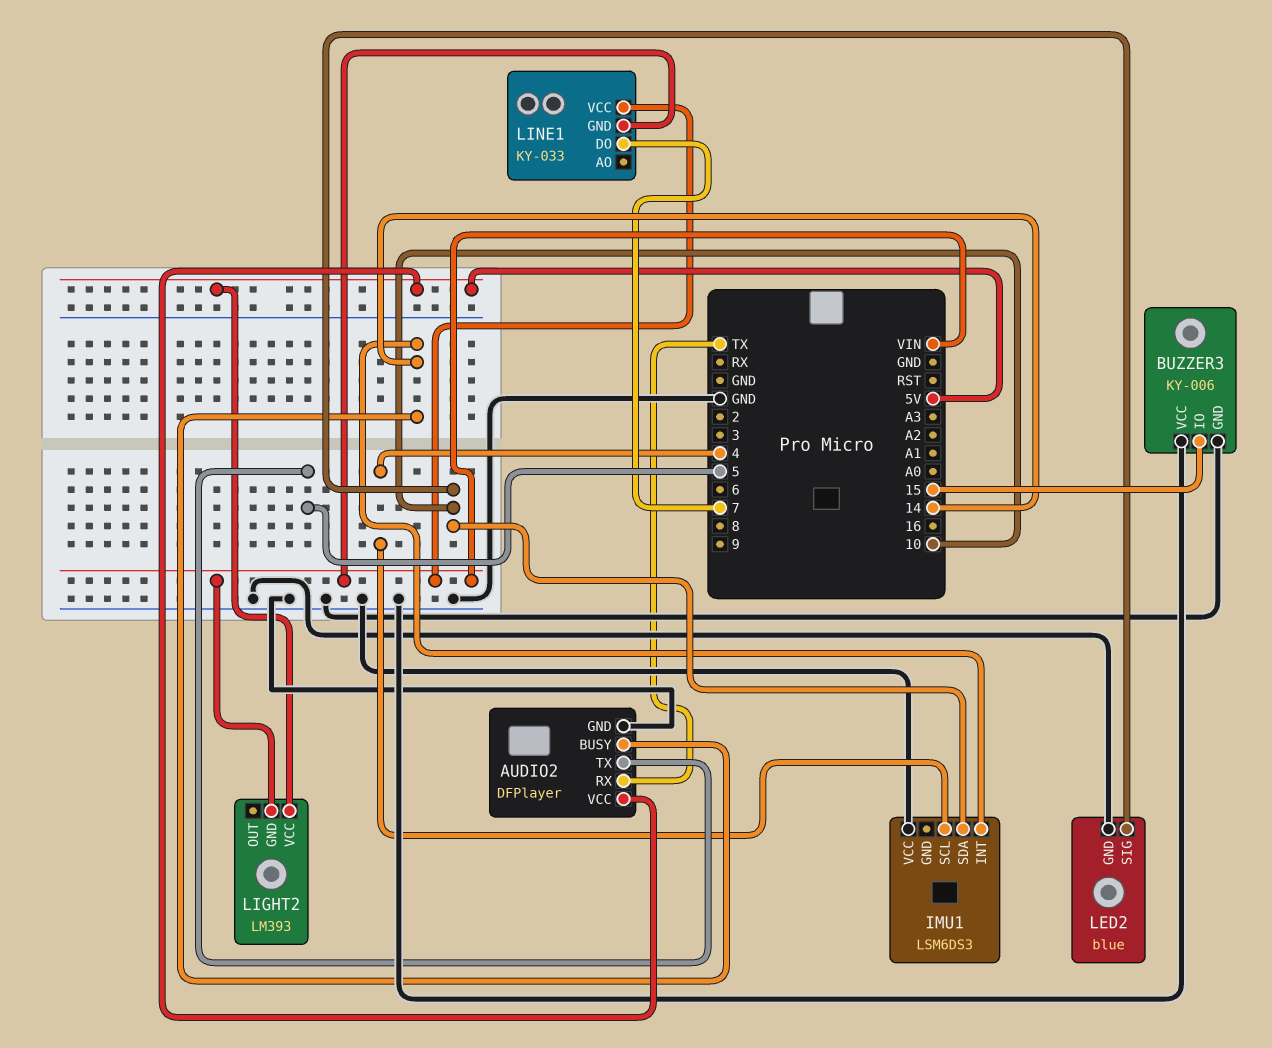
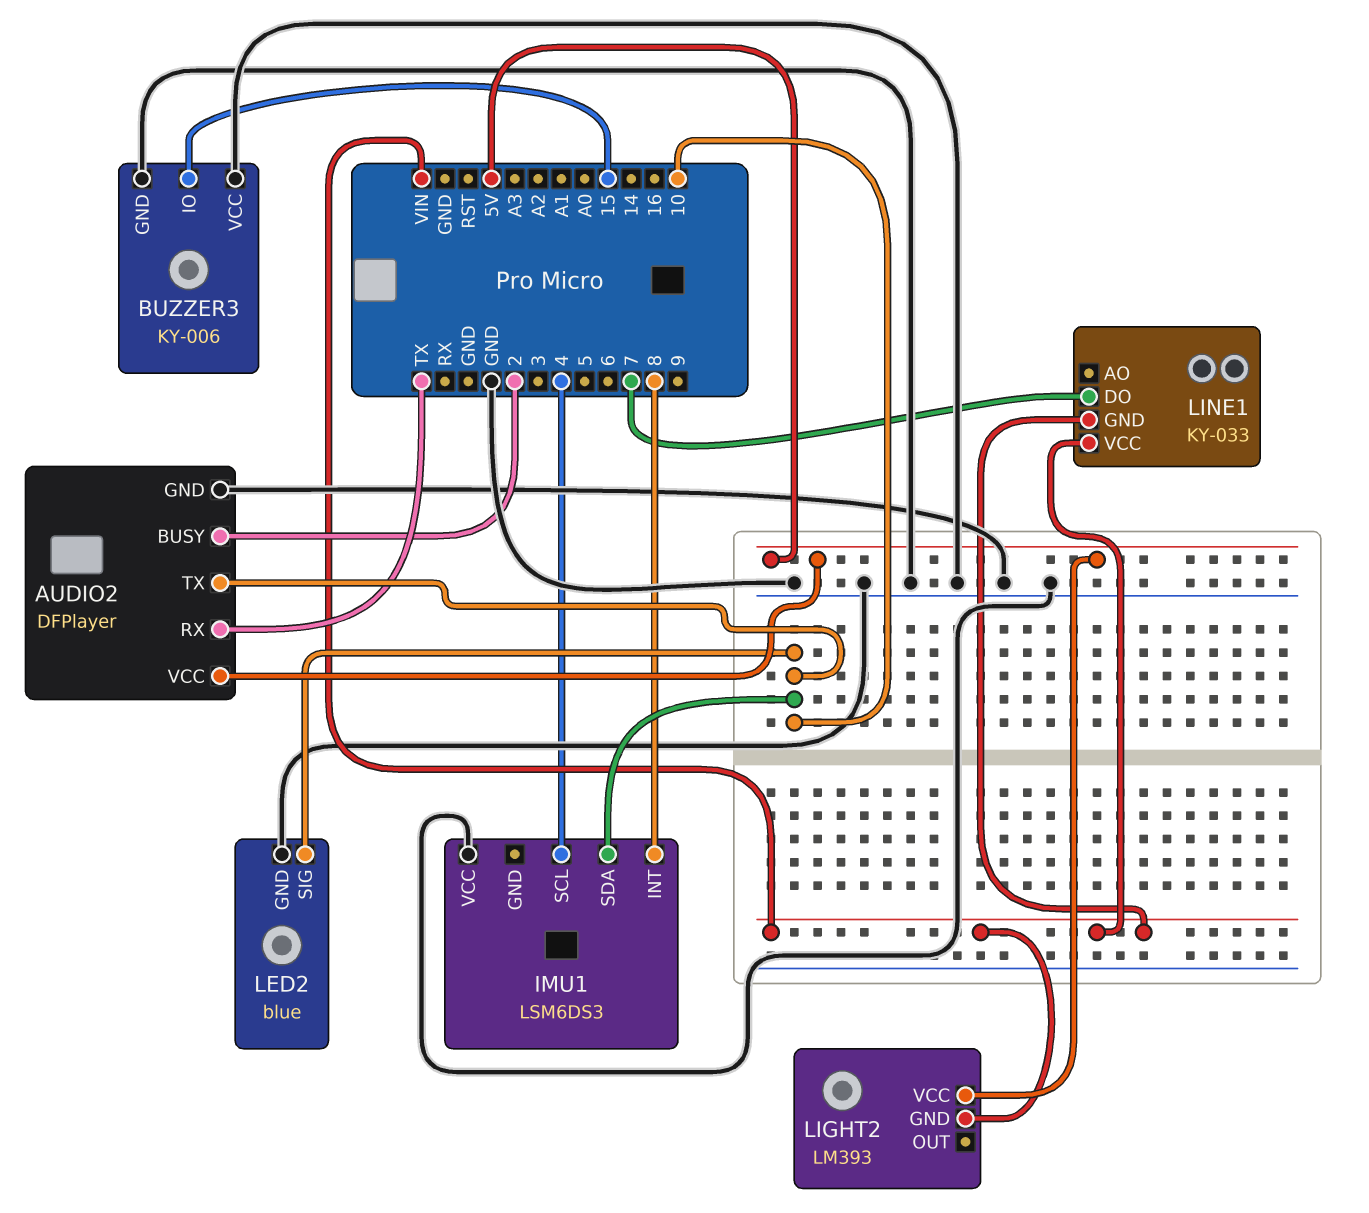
AUDIO2 pin BUSY: 14 -> 2
AUDIO2 pin TX: 5 -> 10
IMU1 pin INT: 14 -> 8

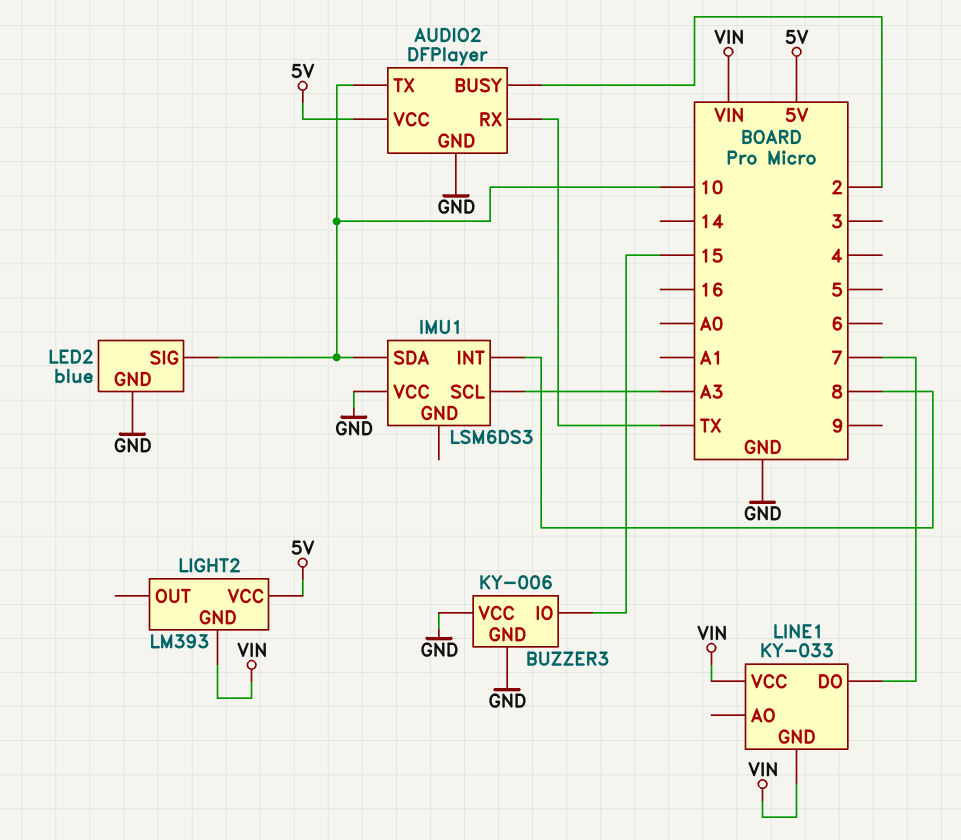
IMU1 pin SCL: 4 -> A3

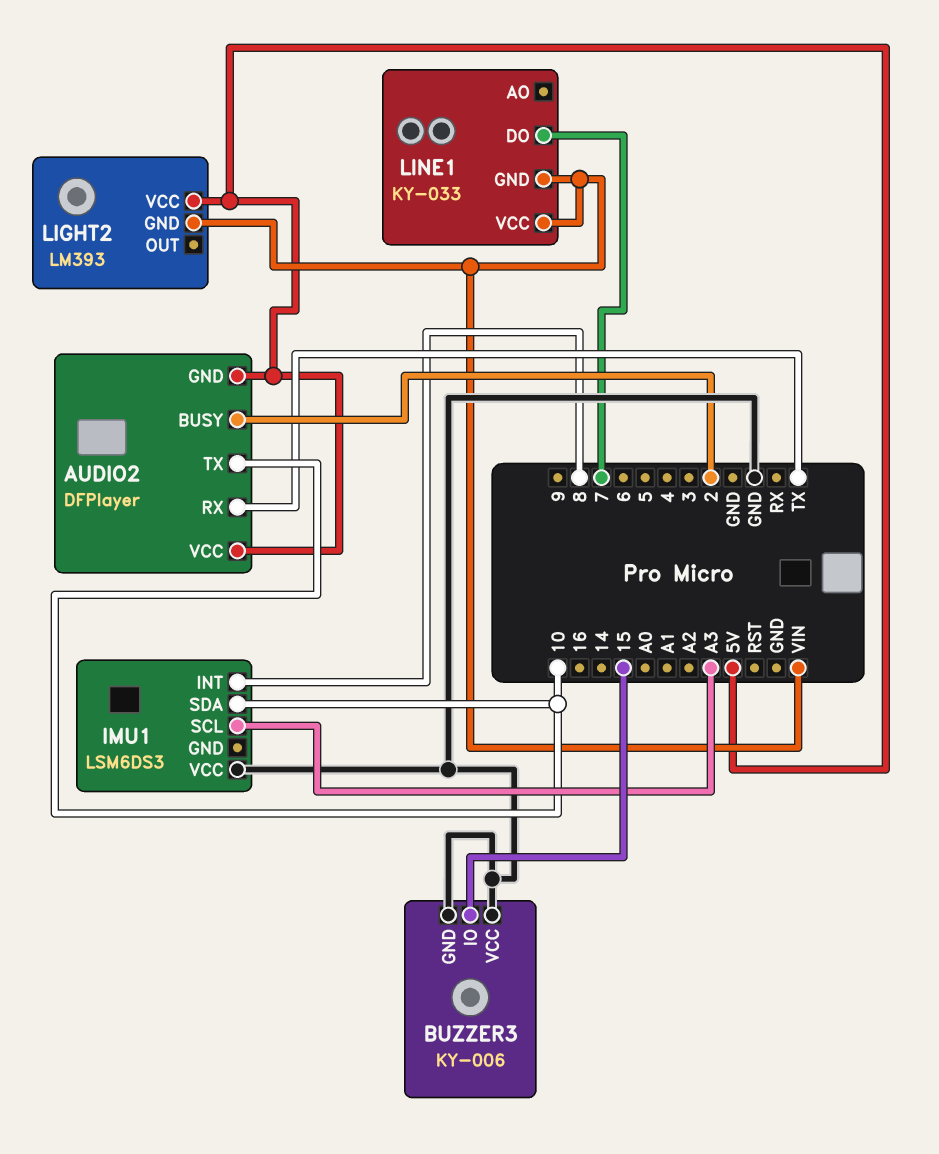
AUDIO2 pin GND: GND -> 5V
LED2: blue -> none
LED2 pin GND: GND -> none
LED2 pin SIG: 10 -> none

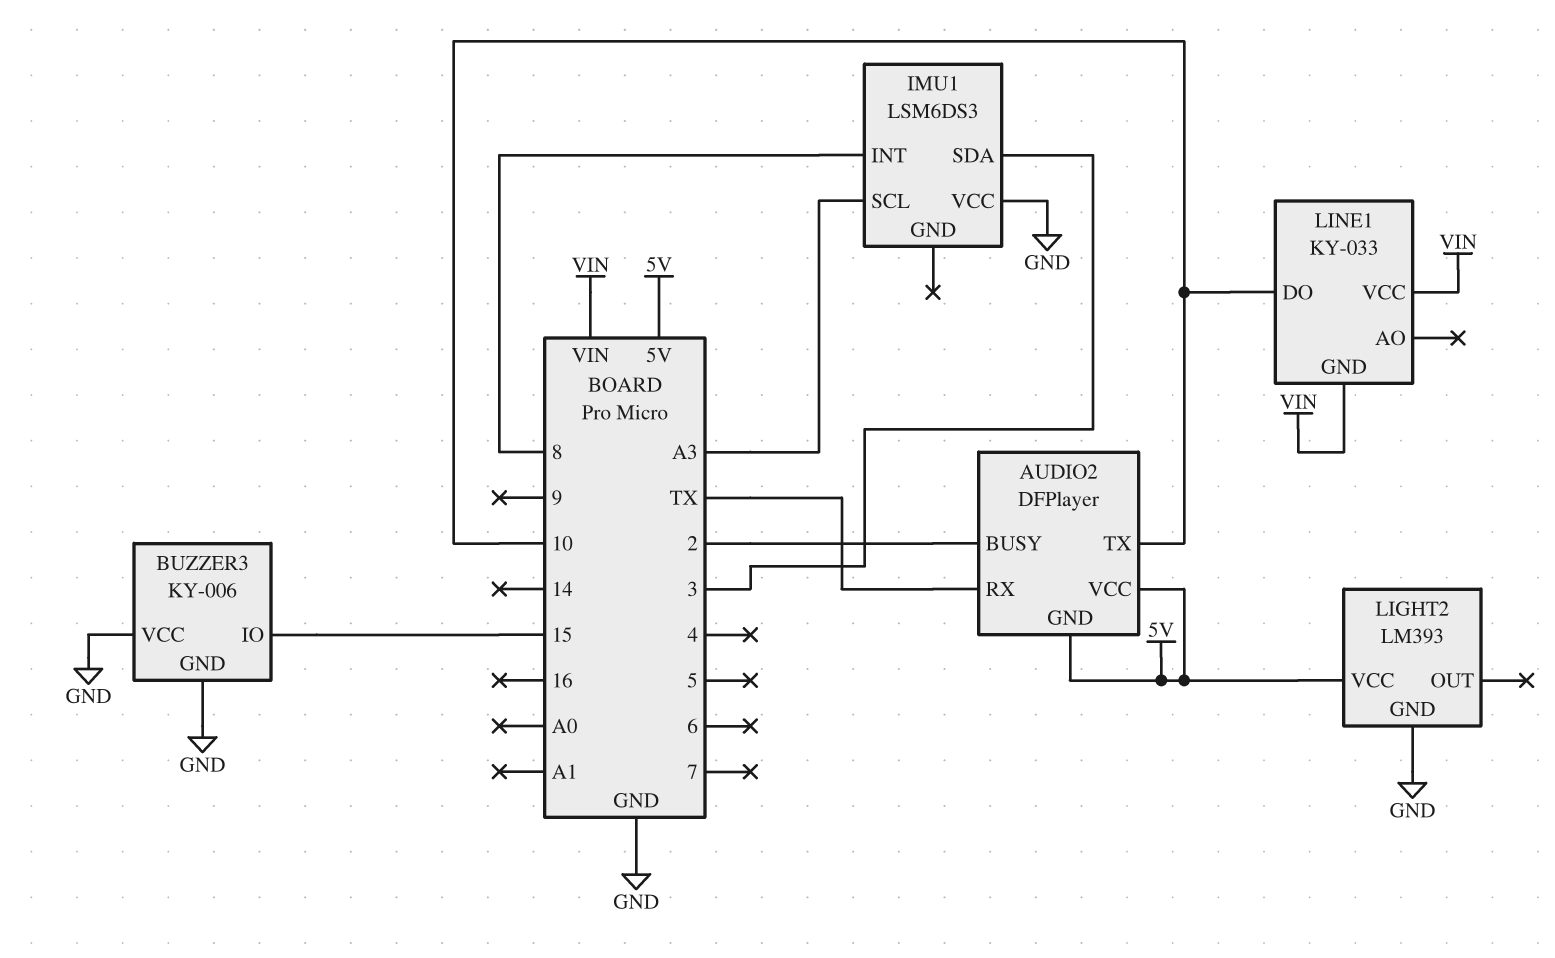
IMU1 pin SDA: 10 -> 3
LIGHT2 pin GND: VIN -> GND
LINE1 pin DO: 7 -> 10

